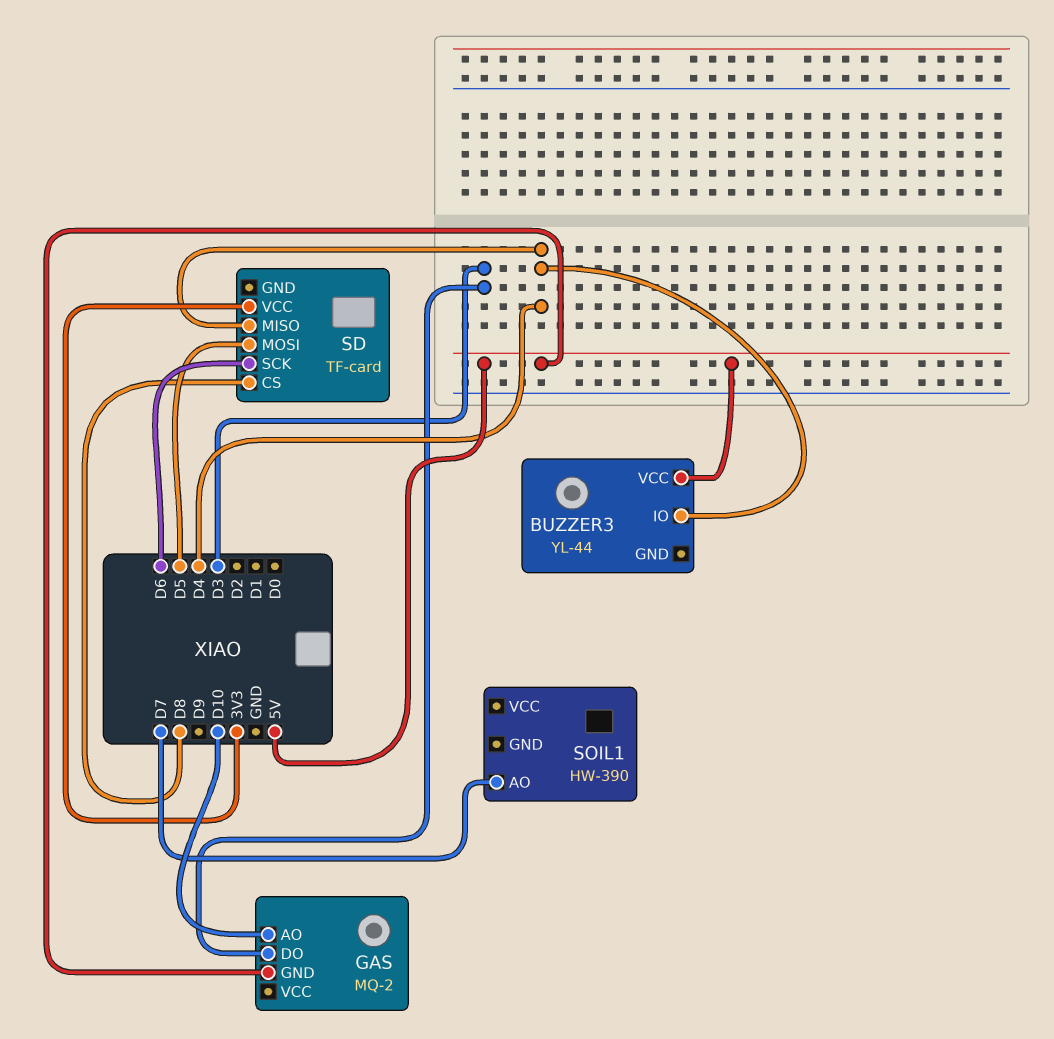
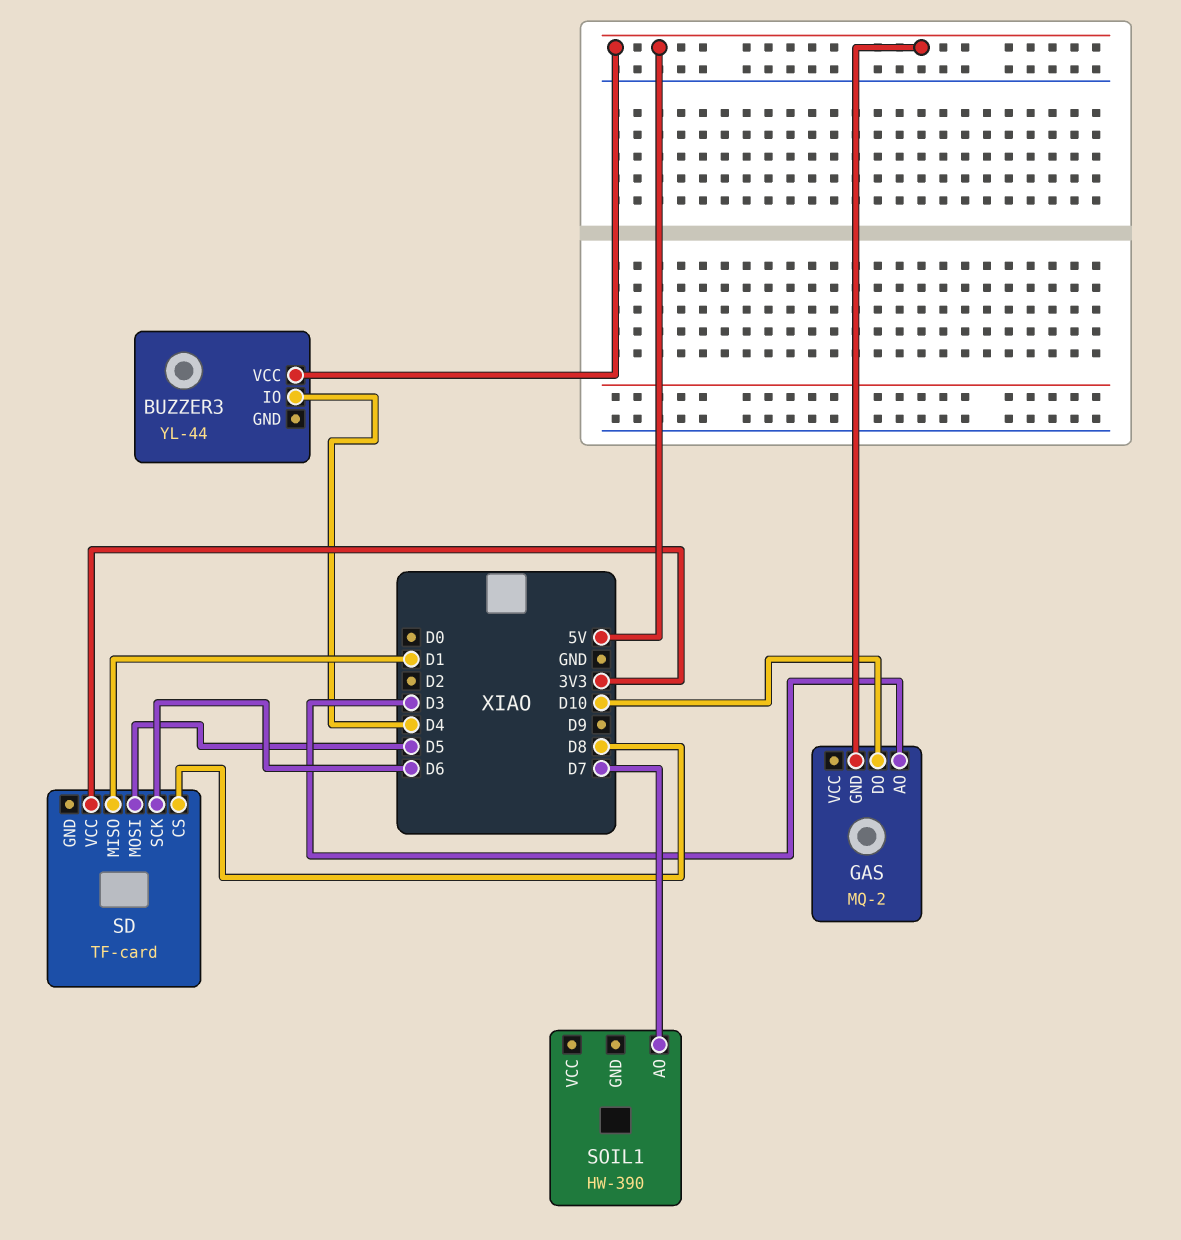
GAS pin AO: D10 -> D3
GAS pin DO: D3 -> D10
SD pin MISO: D4 -> D1

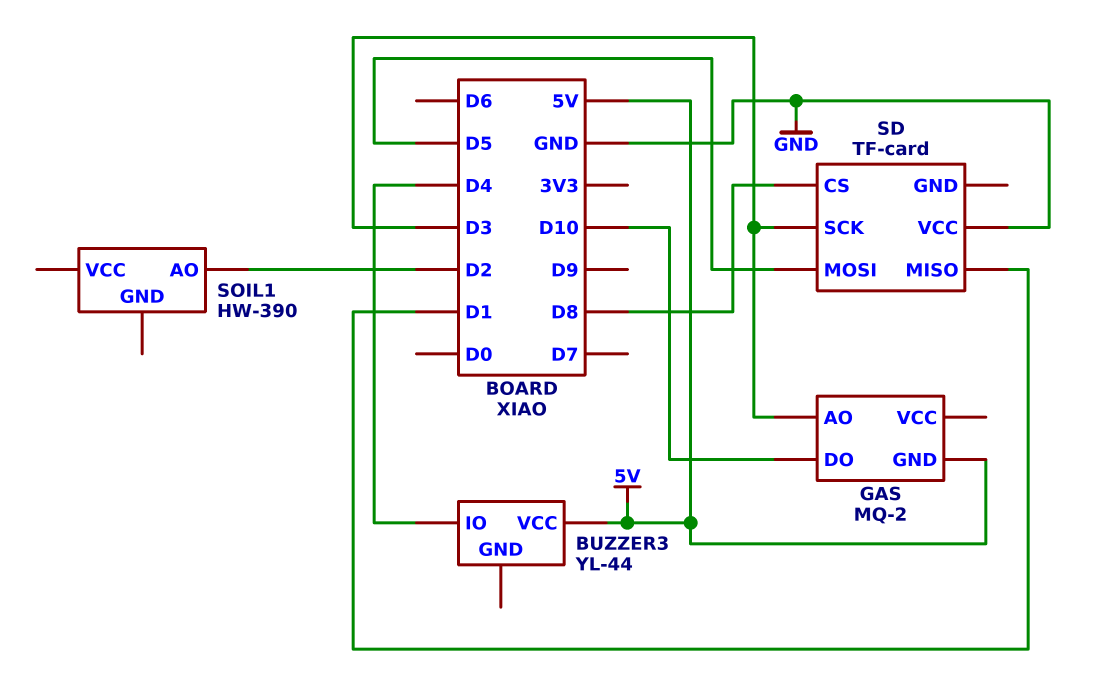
SD pin SCK: D6 -> D3
SD pin VCC: 3V3 -> GND
SOIL1 pin AO: D7 -> D2

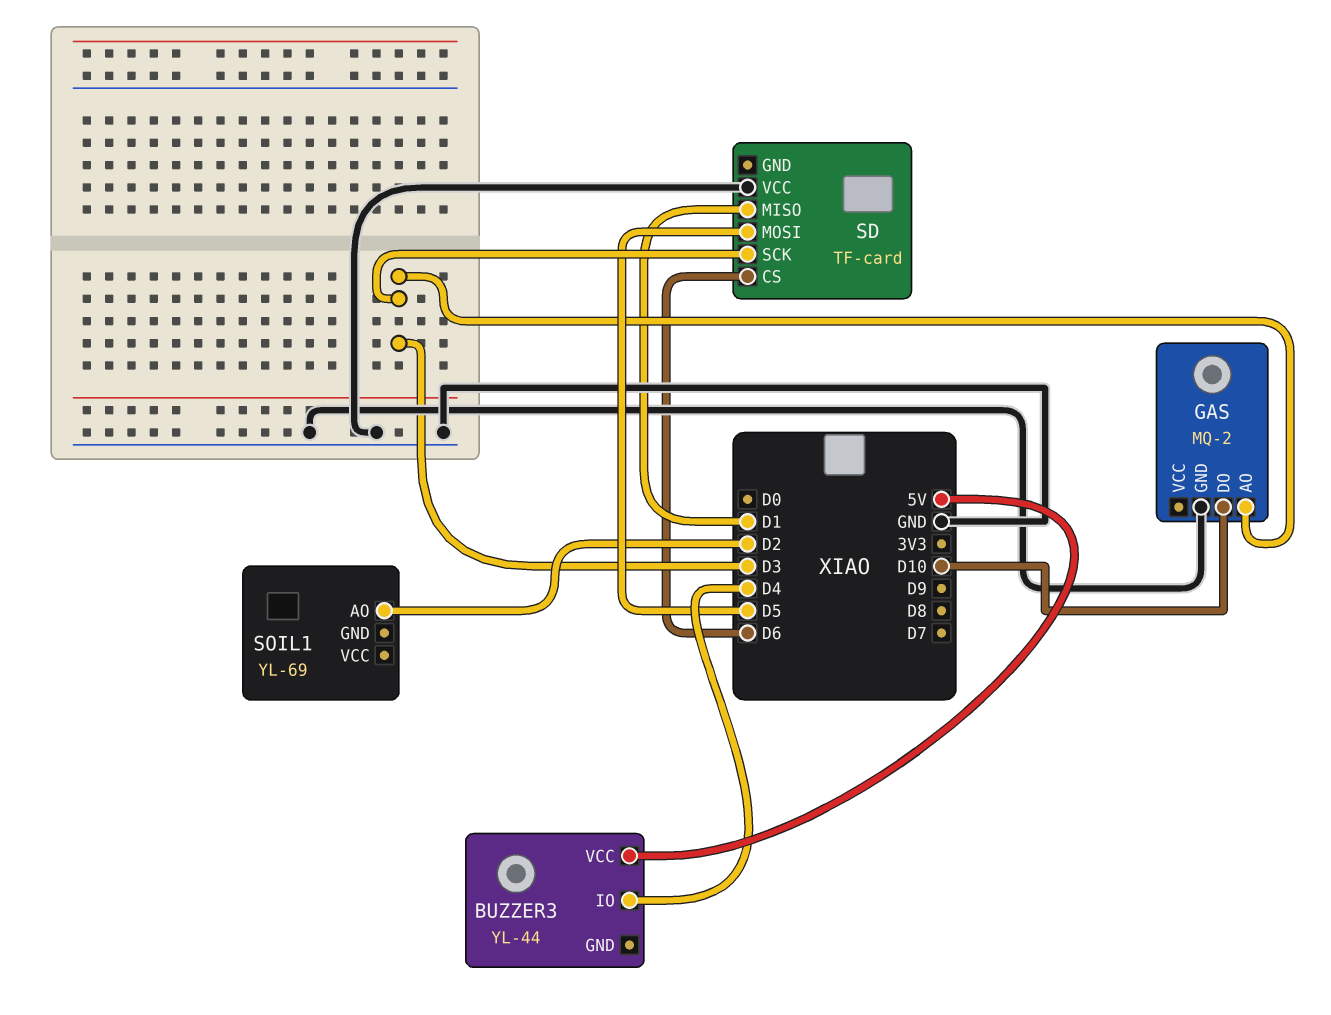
GAS pin GND: 5V -> GND
SD pin CS: D8 -> D6
SOIL1: HW-390 -> YL-69

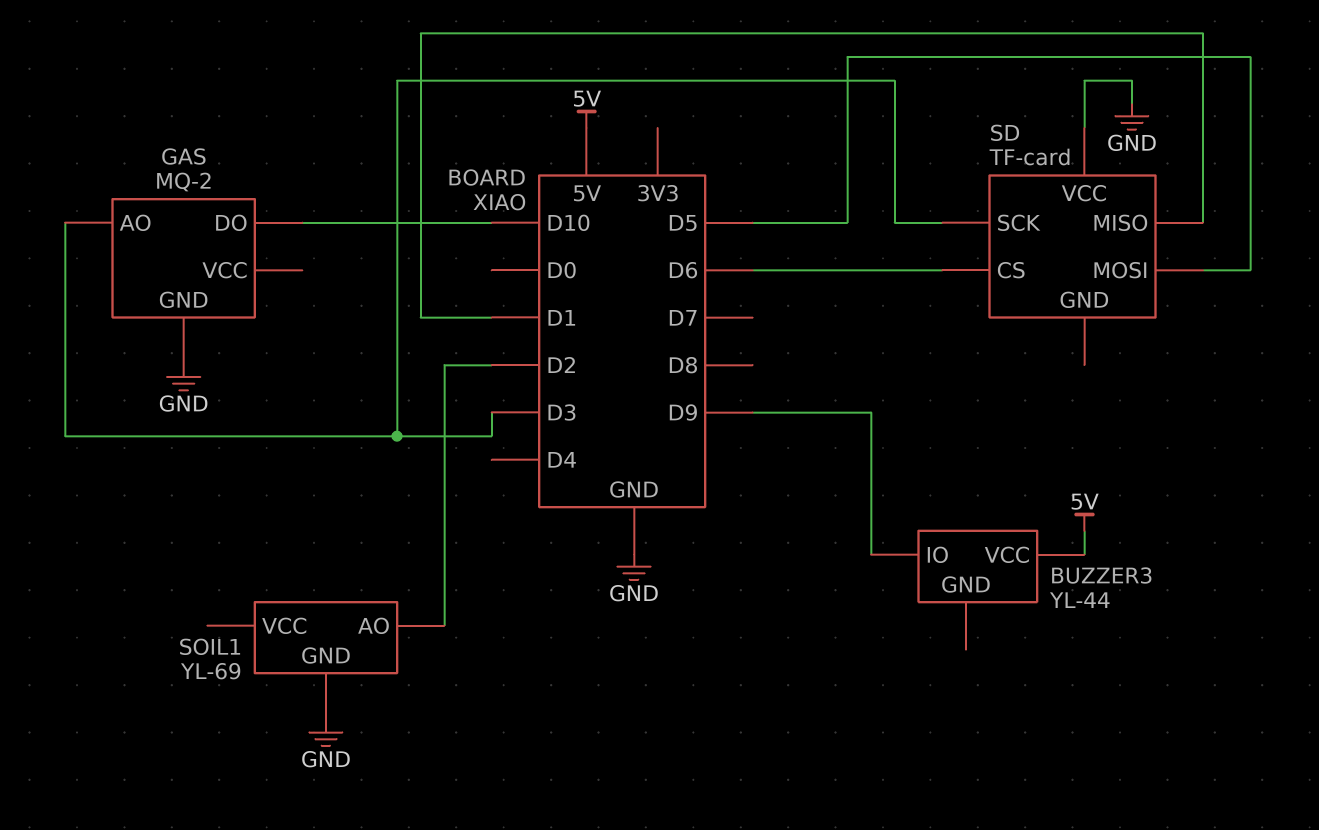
BUZZER3 pin IO: D4 -> D9
SOIL1 pin GND: none -> GND

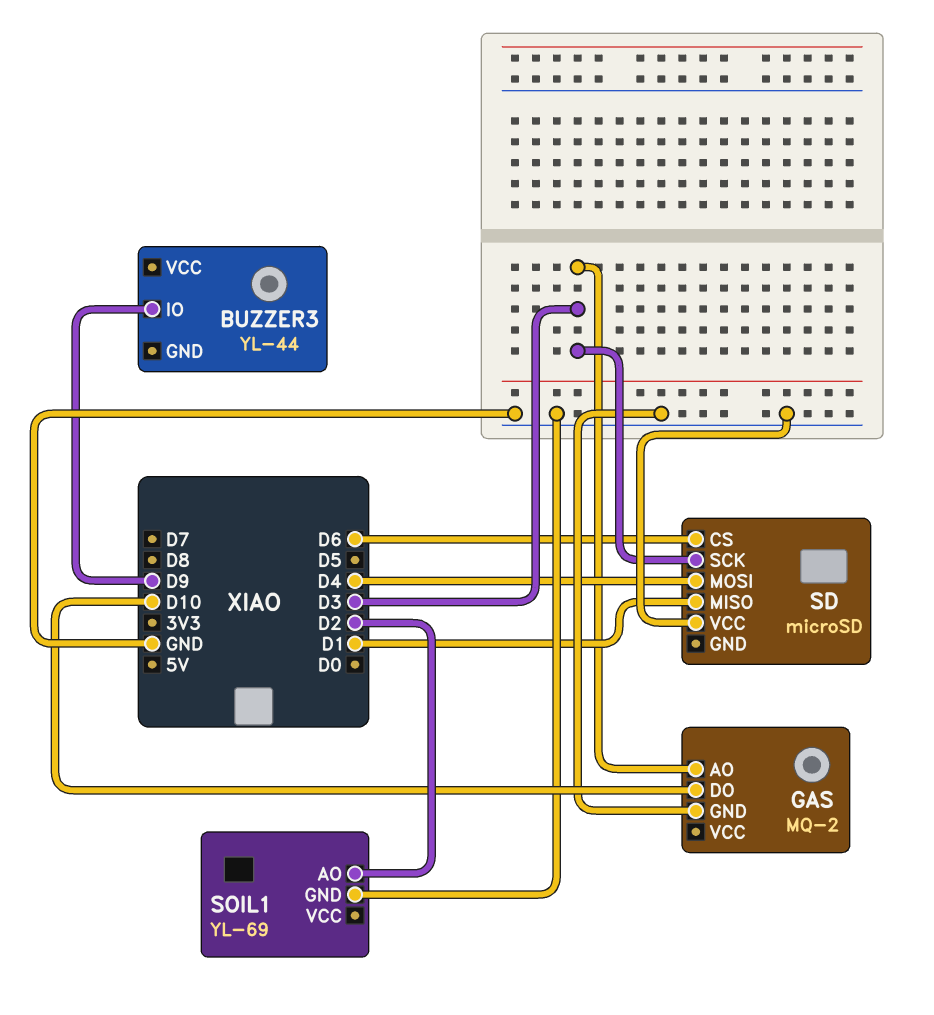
BUZZER3 pin VCC: 5V -> none
SD: TF-card -> microSD
SD pin MOSI: D5 -> D4

